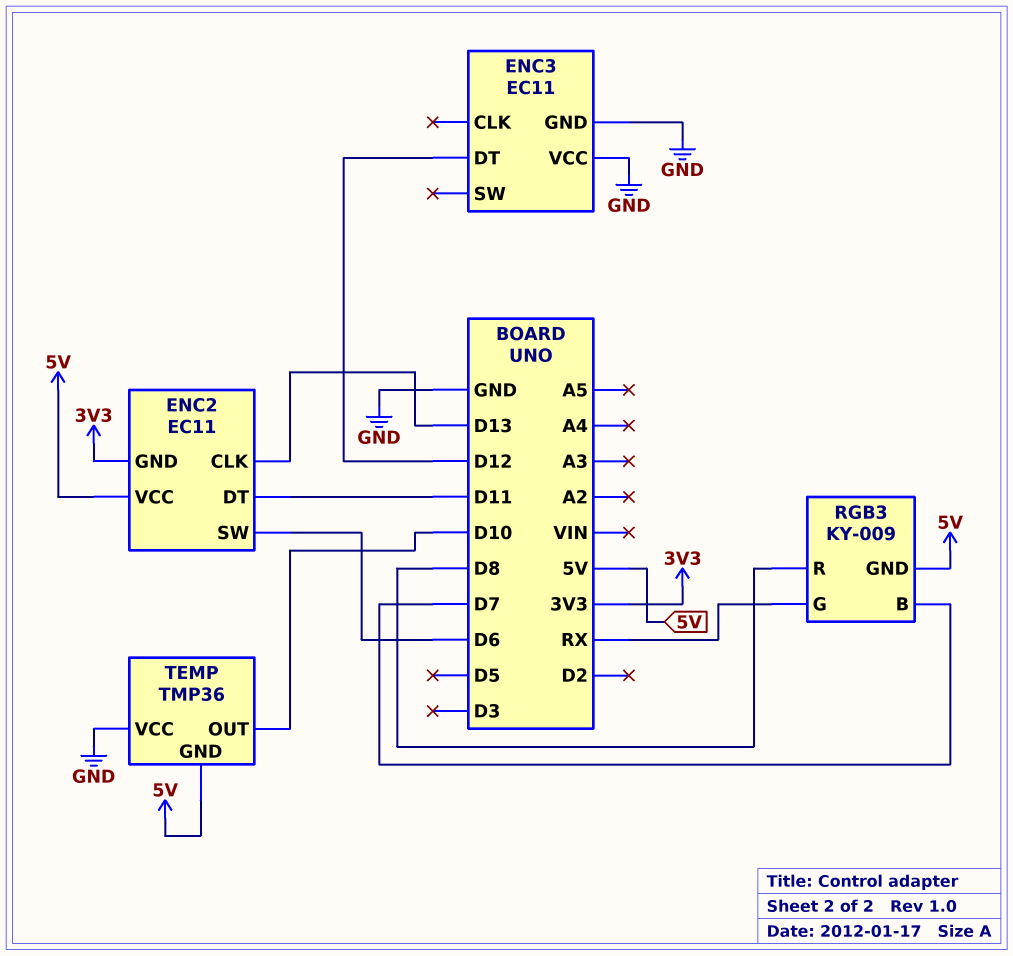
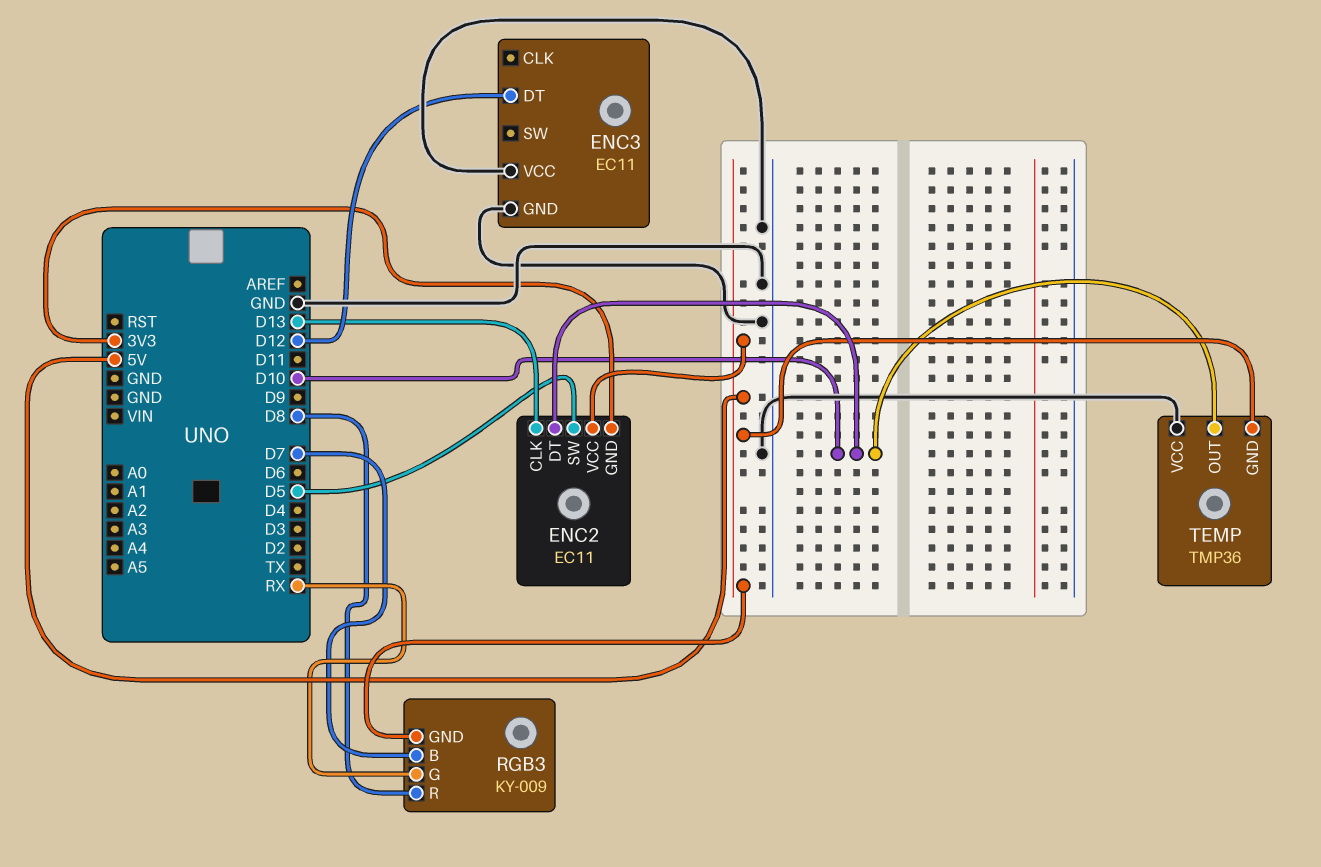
ENC2 pin DT: D11 -> D10
ENC2 pin SW: D6 -> D5

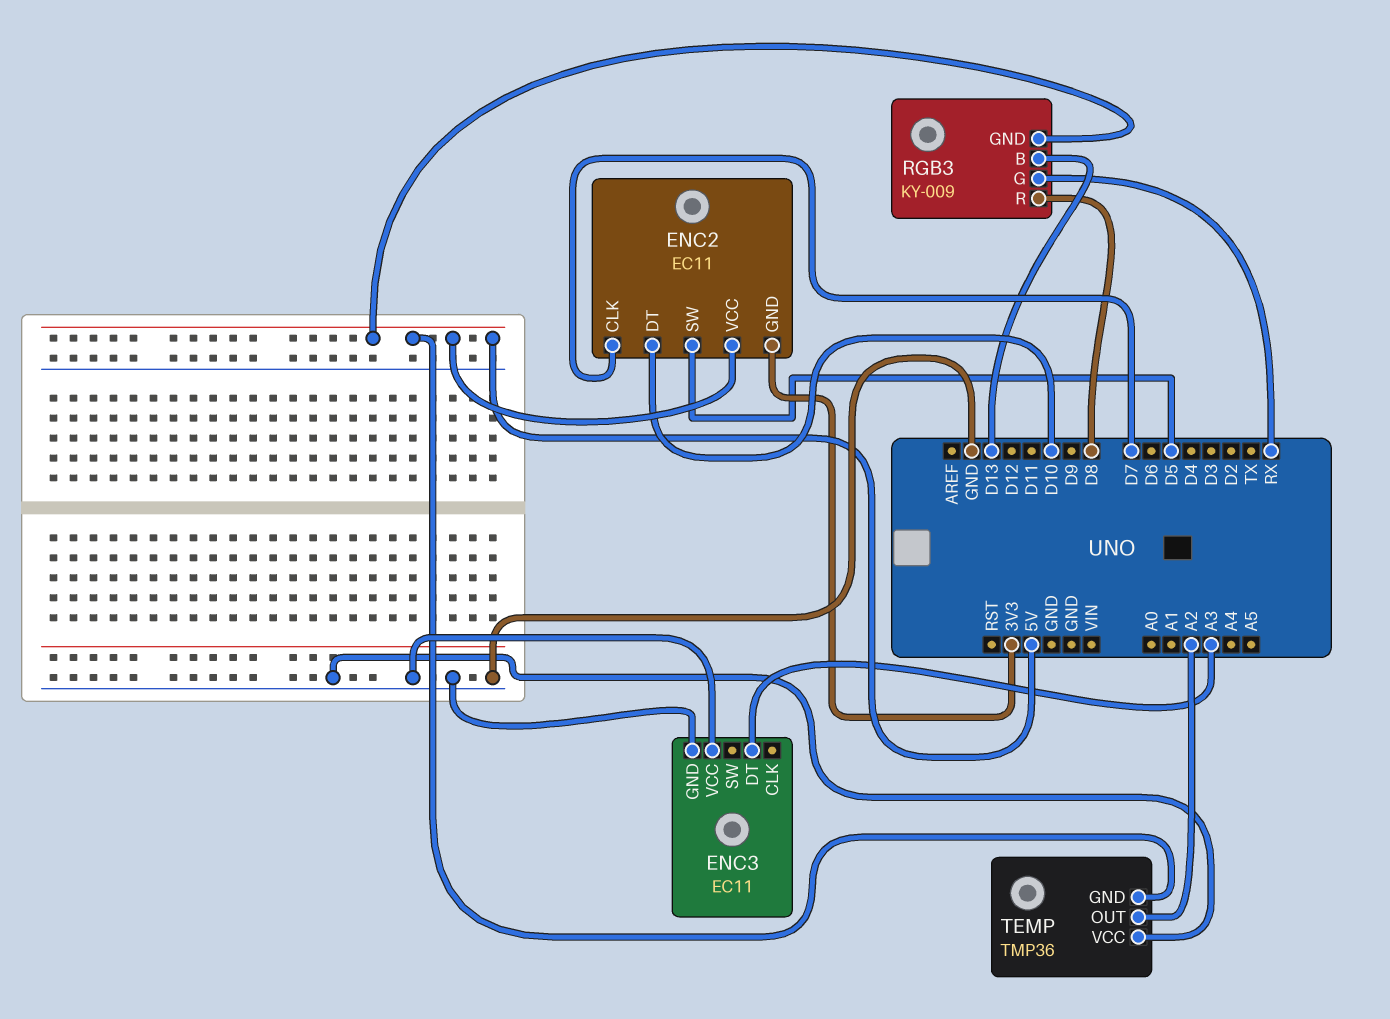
ENC2 pin CLK: D13 -> D7
ENC3 pin DT: D12 -> A3
RGB3 pin B: D7 -> D13
TEMP pin OUT: D10 -> A2

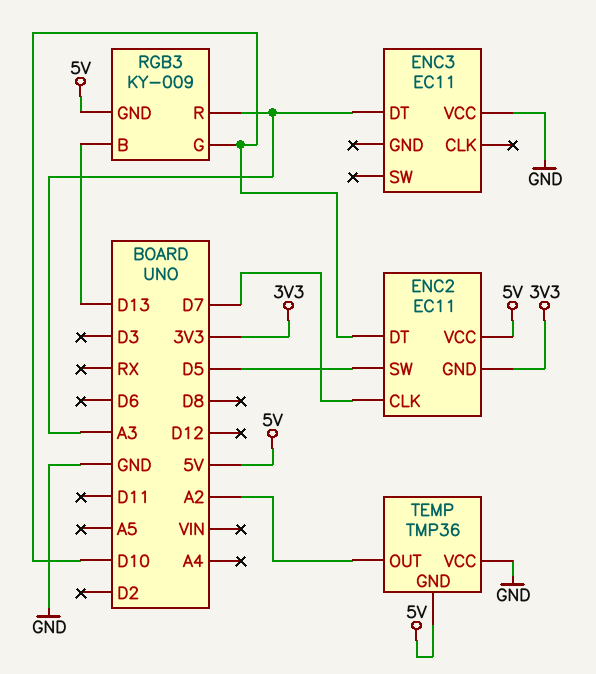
ENC3 pin GND: GND -> none
RGB3 pin G: RX -> D10
RGB3 pin R: D8 -> A3

